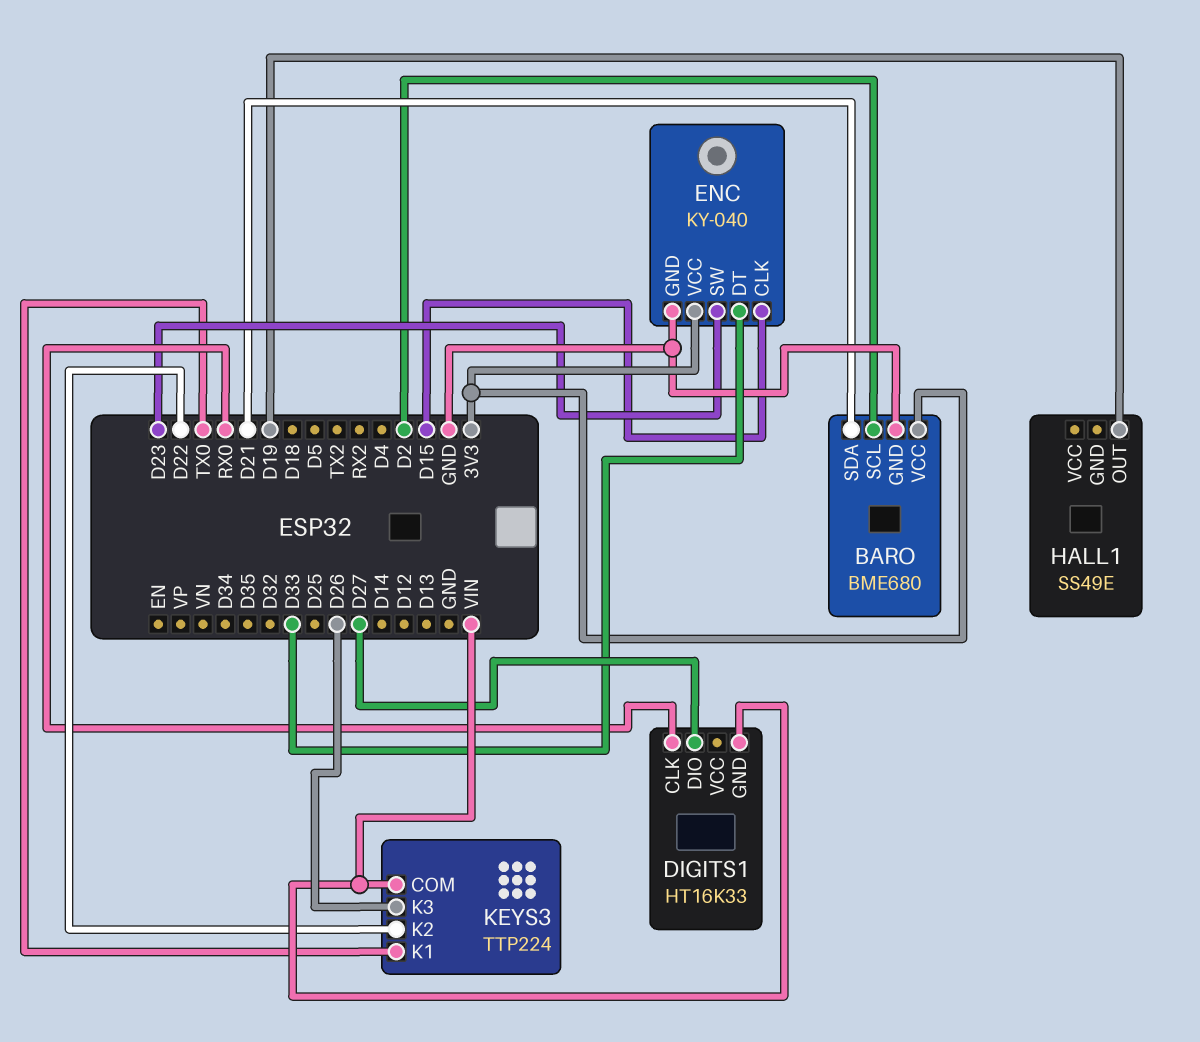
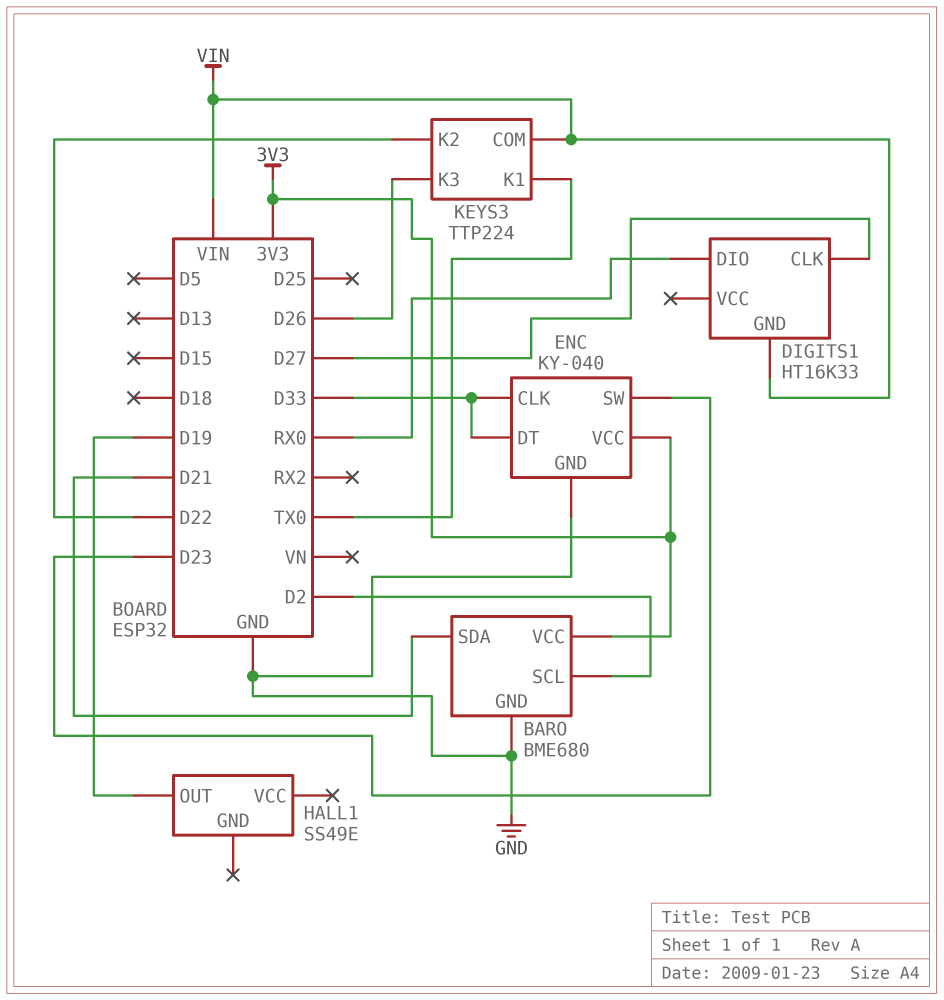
DIGITS1 pin CLK: RX0 -> D27
DIGITS1 pin DIO: D27 -> RX0
ENC pin CLK: D15 -> D33

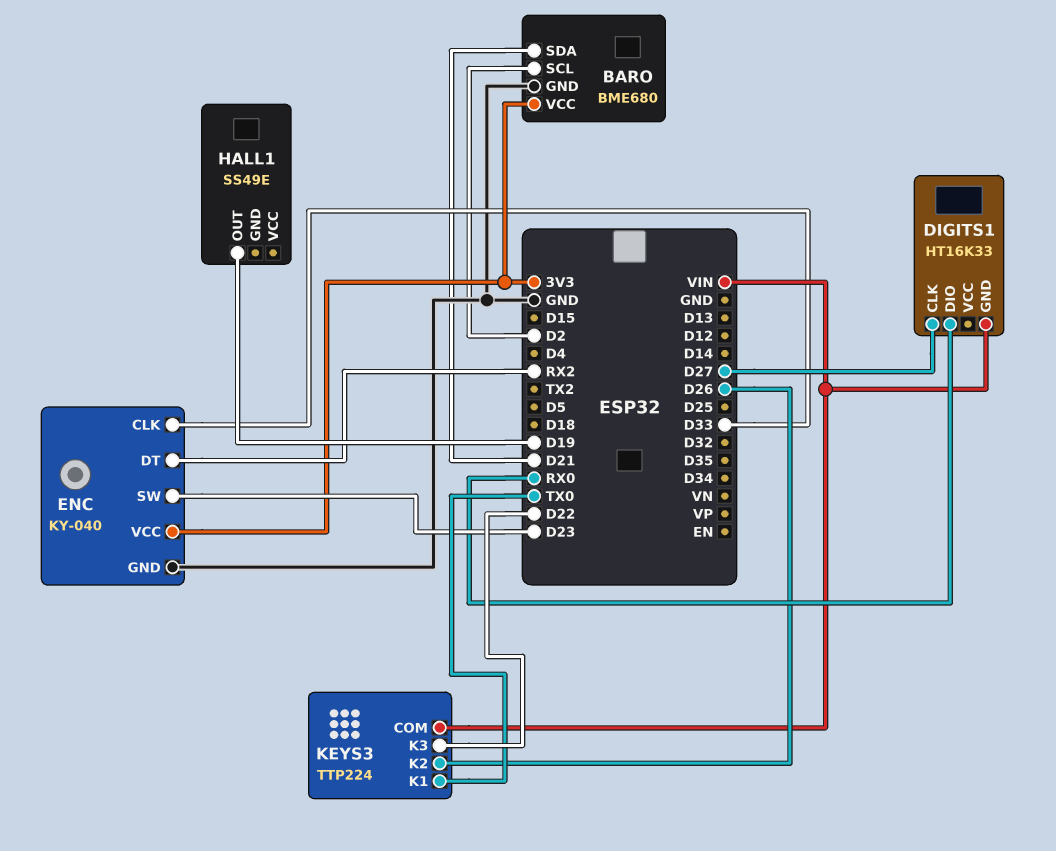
ENC pin DT: D33 -> RX2
KEYS3 pin K2: D22 -> D26
KEYS3 pin K3: D26 -> D22

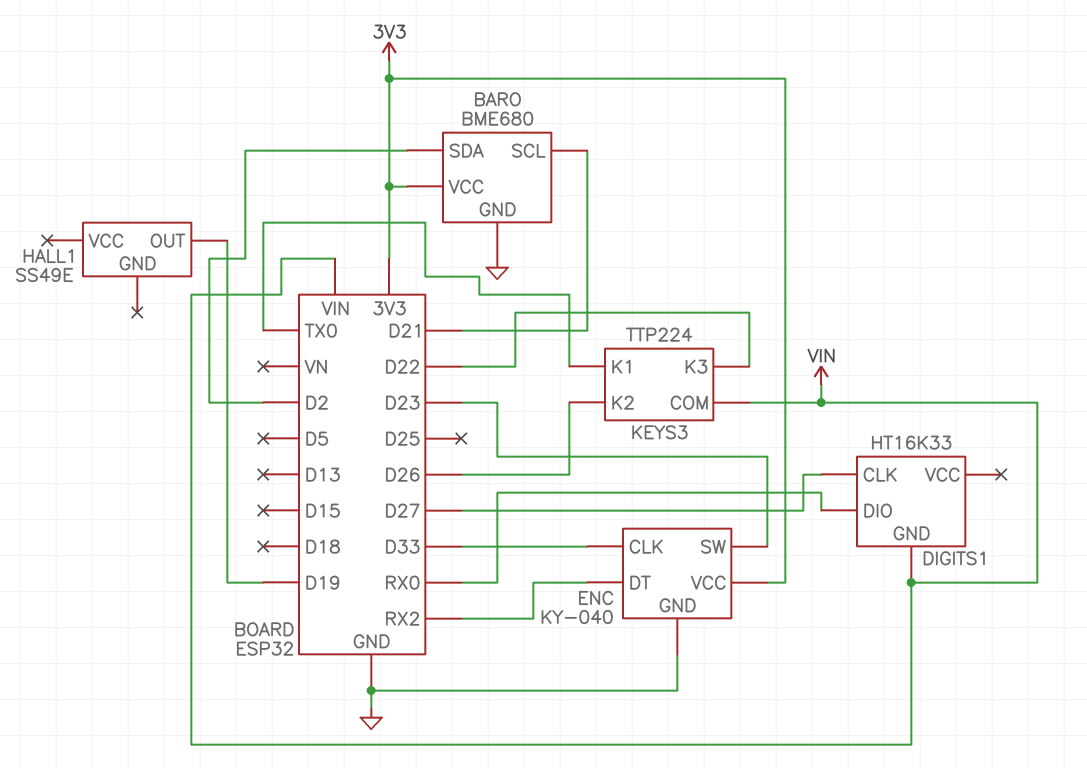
BARO pin SCL: D2 -> D21
BARO pin SDA: D21 -> D2

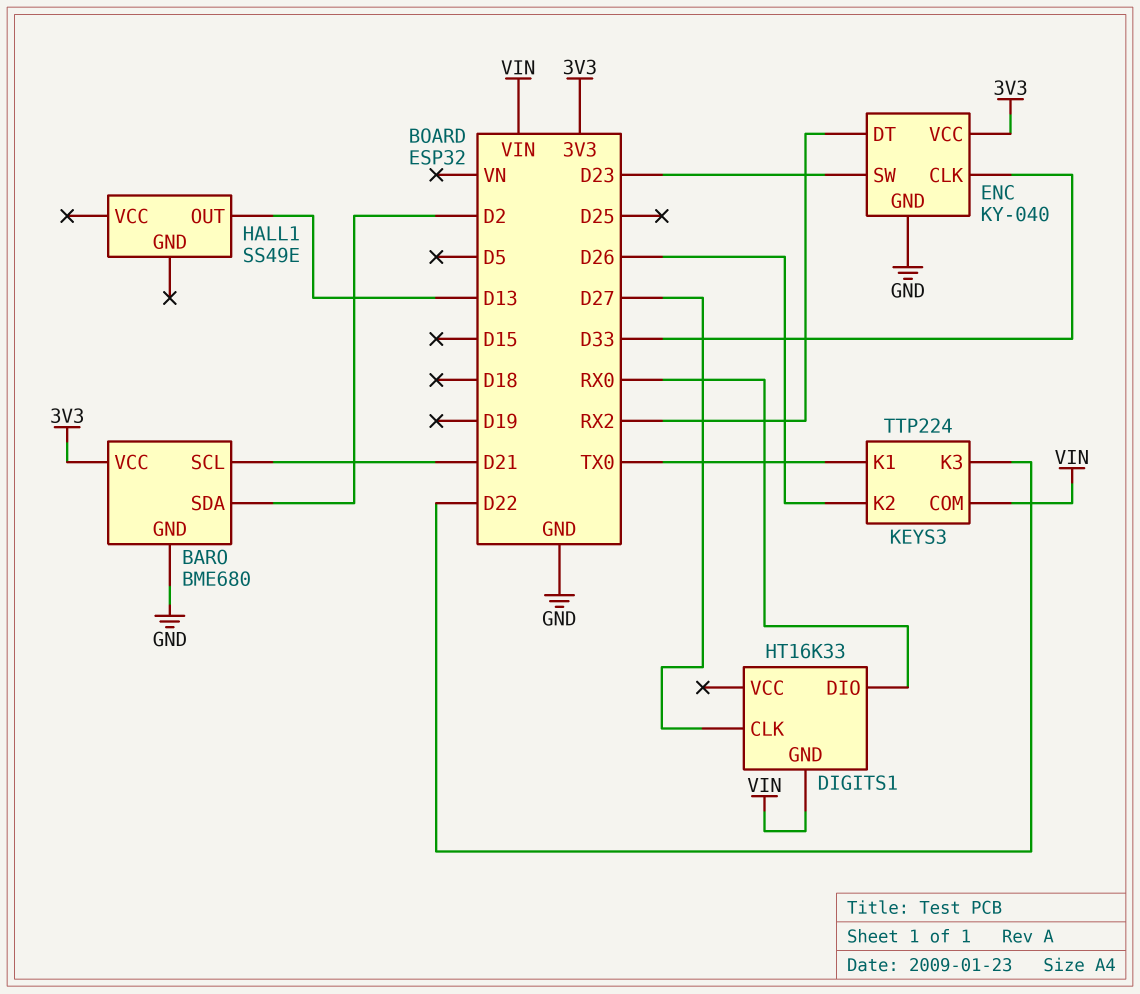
HALL1 pin OUT: D19 -> D13

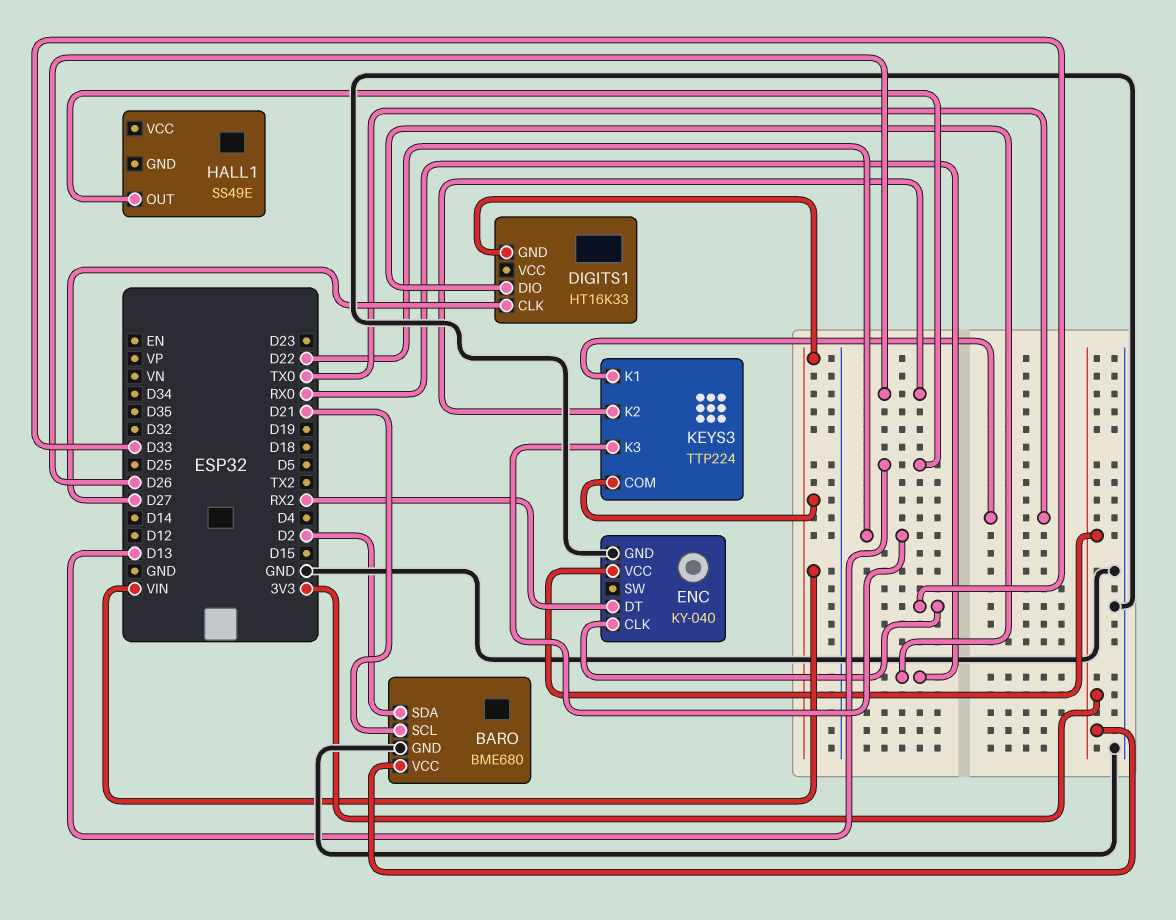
ENC pin SW: D23 -> none

